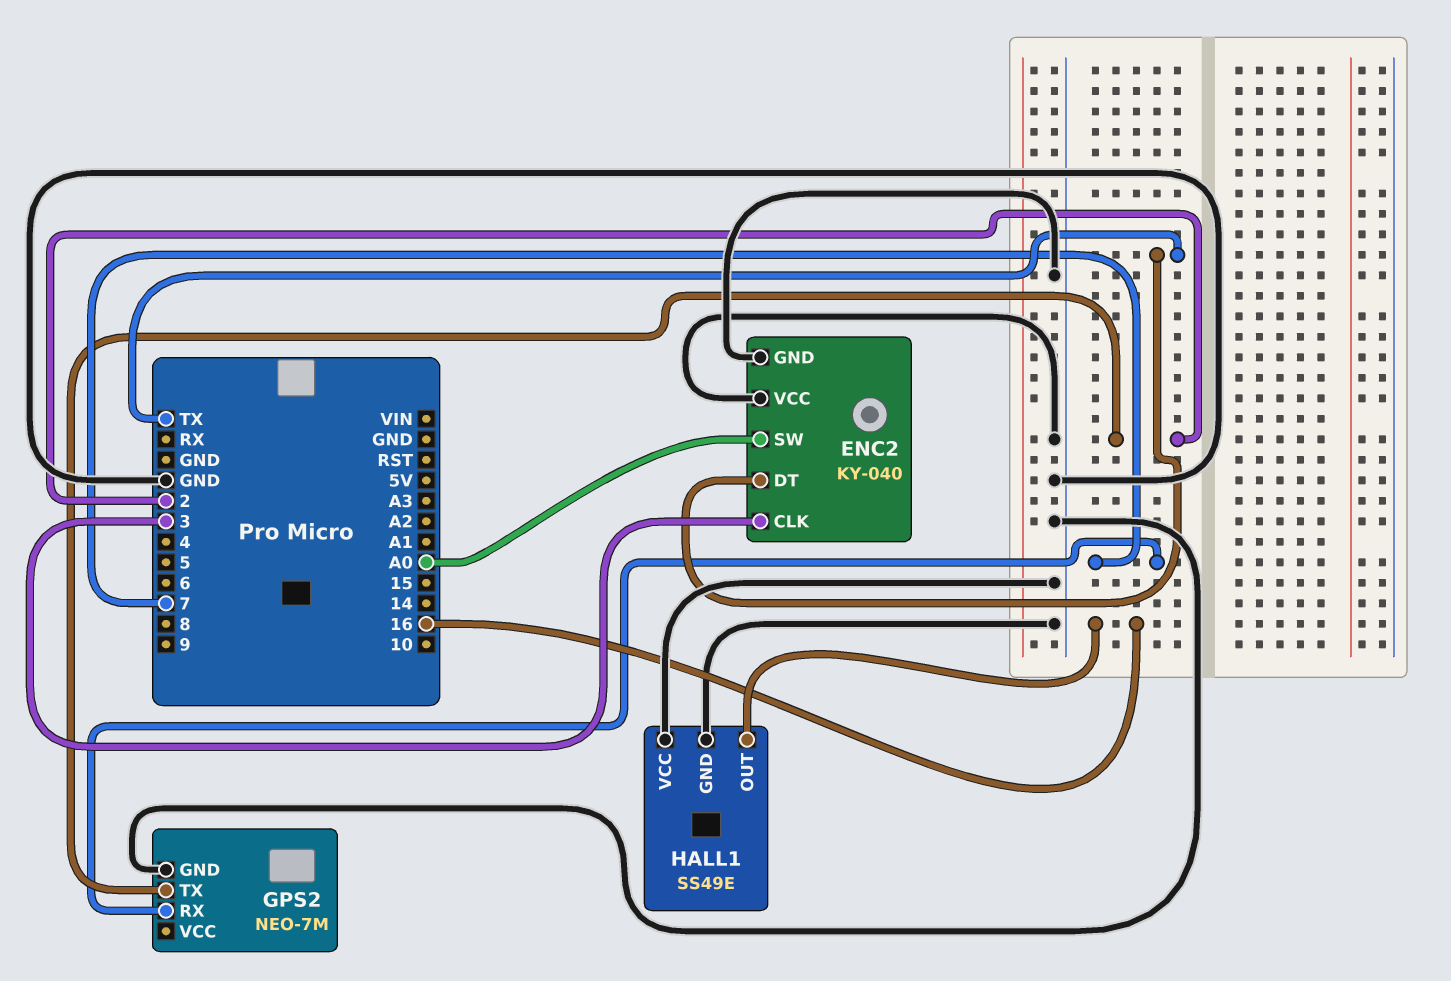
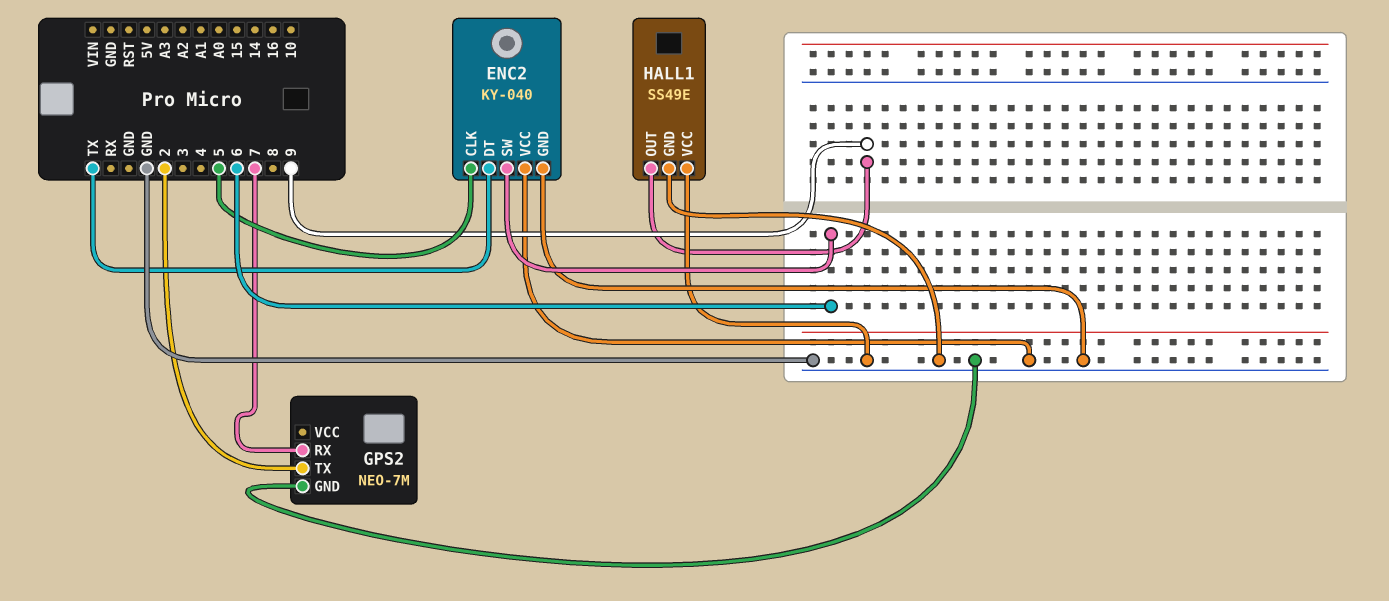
ENC2 pin CLK: 3 -> 5
ENC2 pin SW: A0 -> 6
HALL1 pin OUT: 16 -> 9

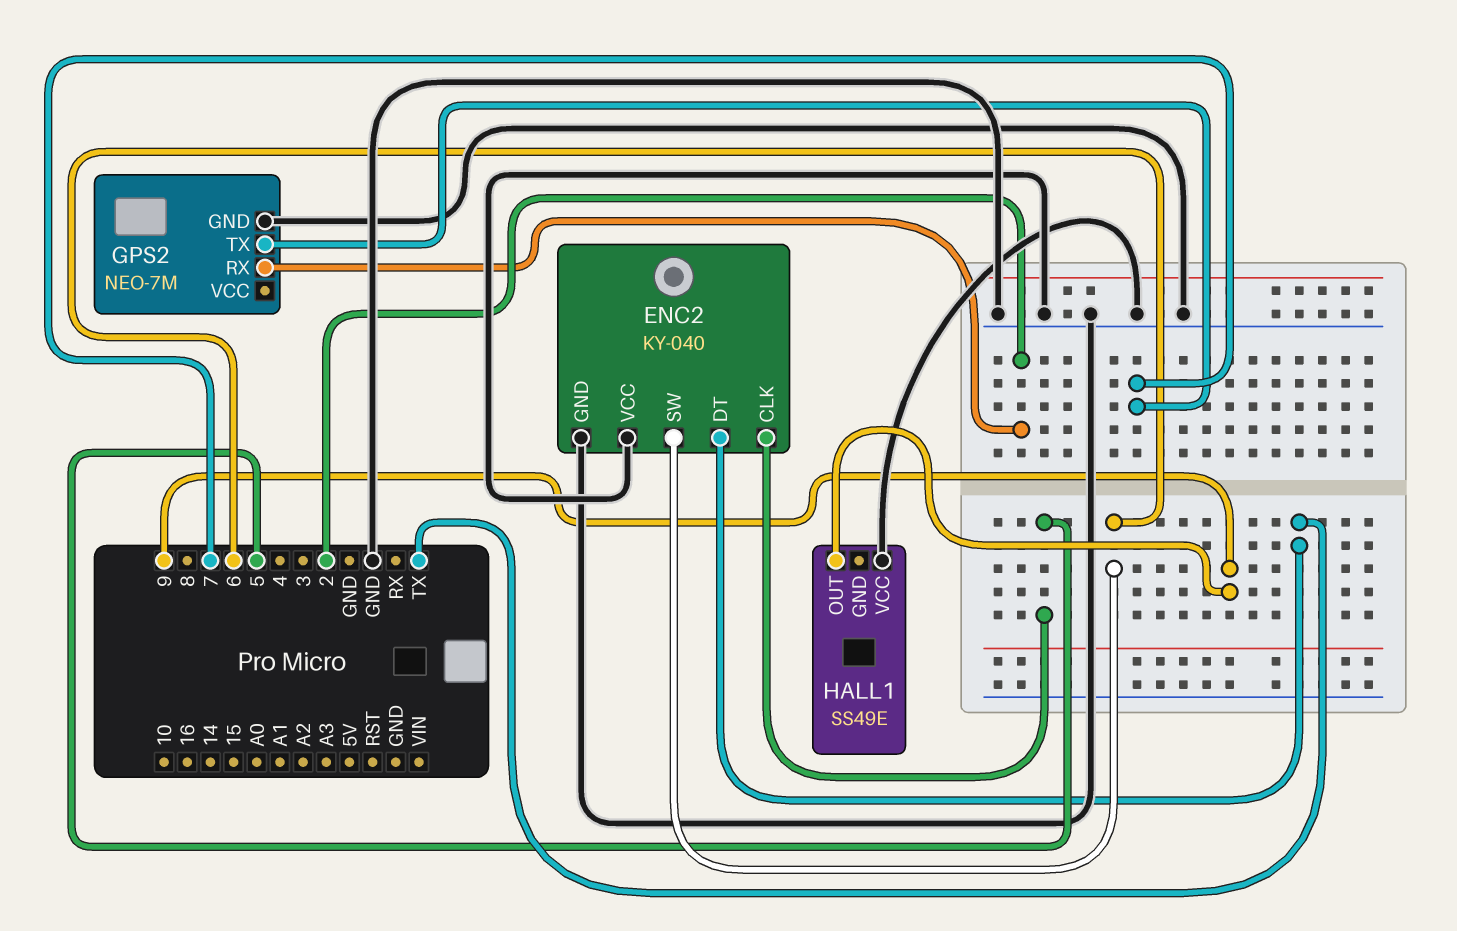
GPS2 pin RX: 7 -> 2
GPS2 pin TX: 2 -> 7
HALL1 pin GND: GND -> none

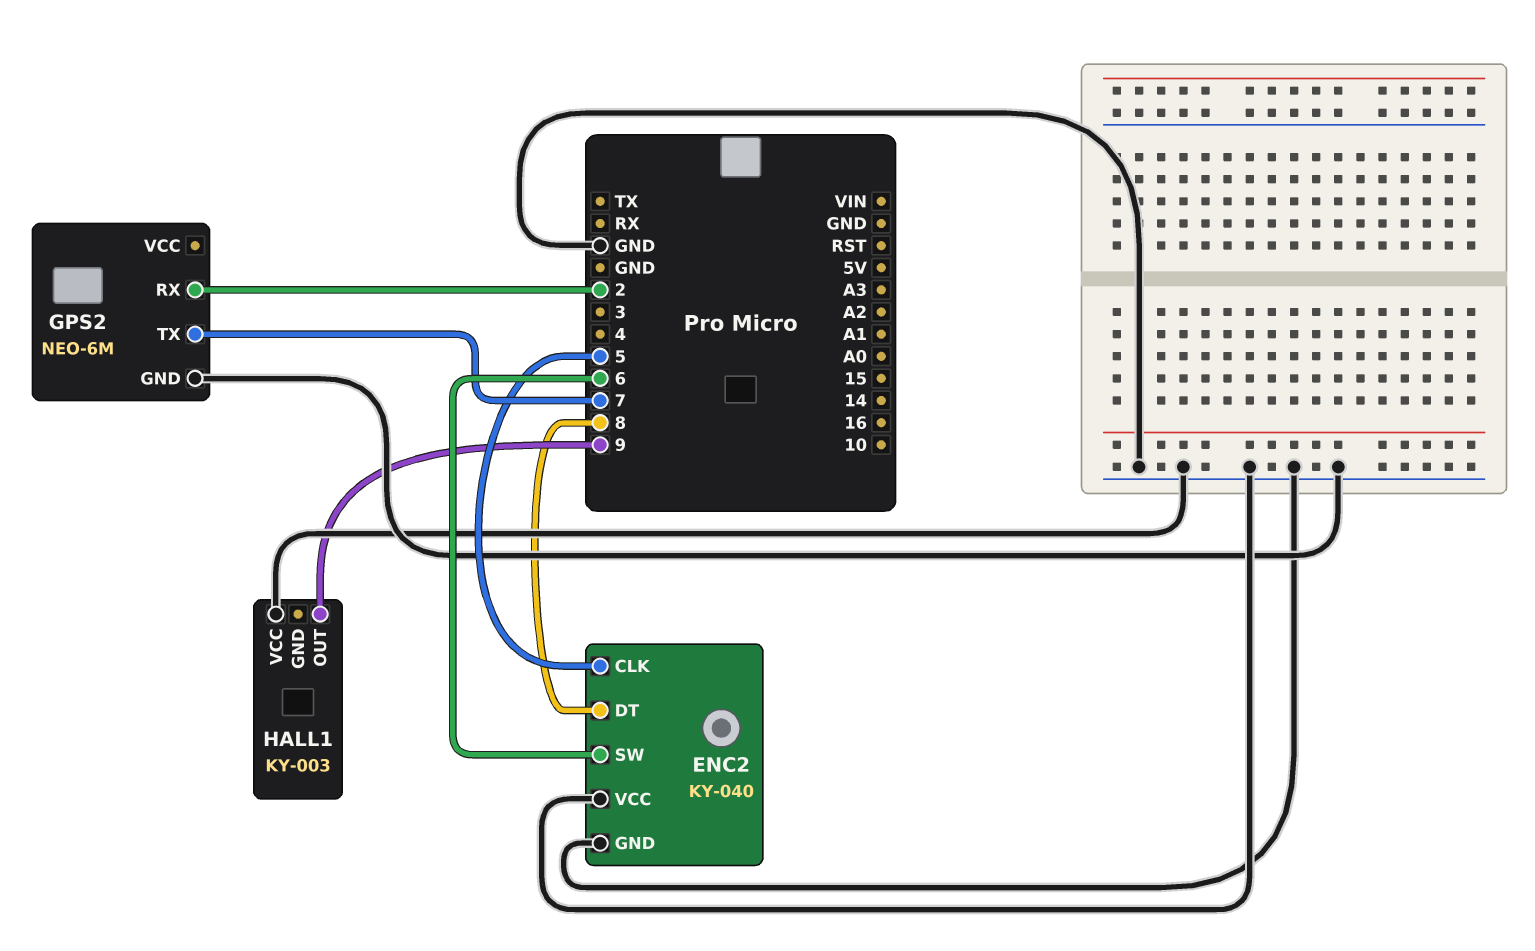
ENC2 pin DT: TX -> 8
GPS2: NEO-7M -> NEO-6M
HALL1: SS49E -> KY-003

